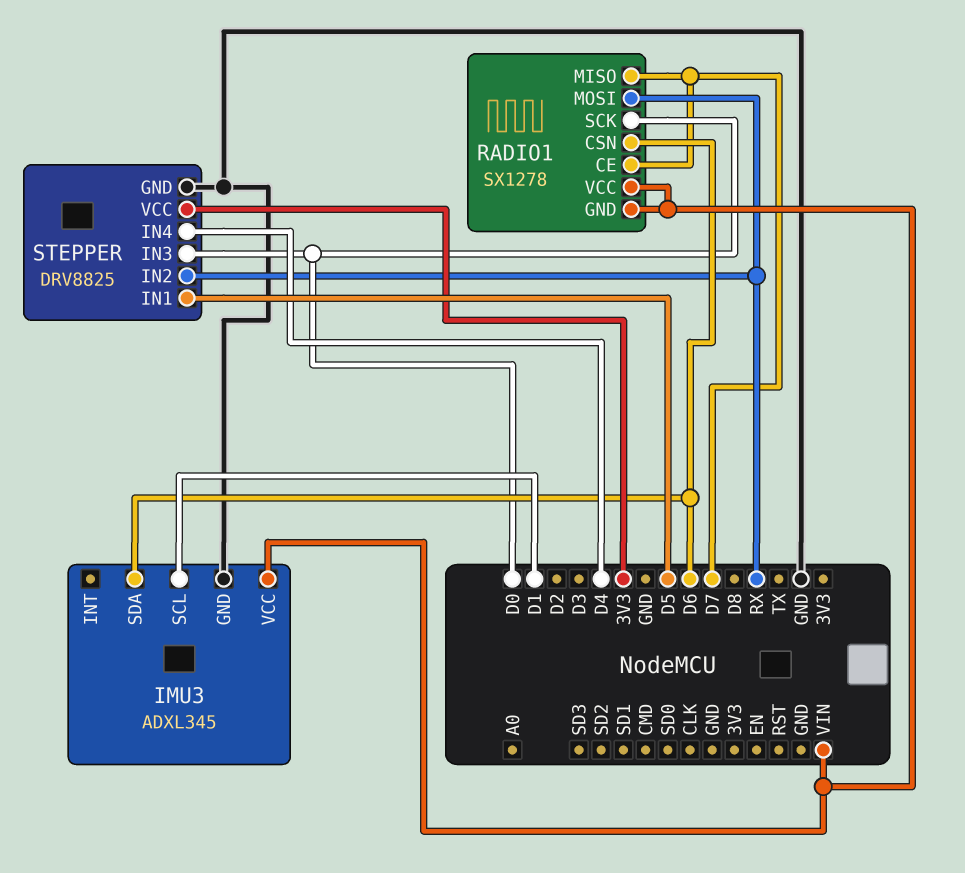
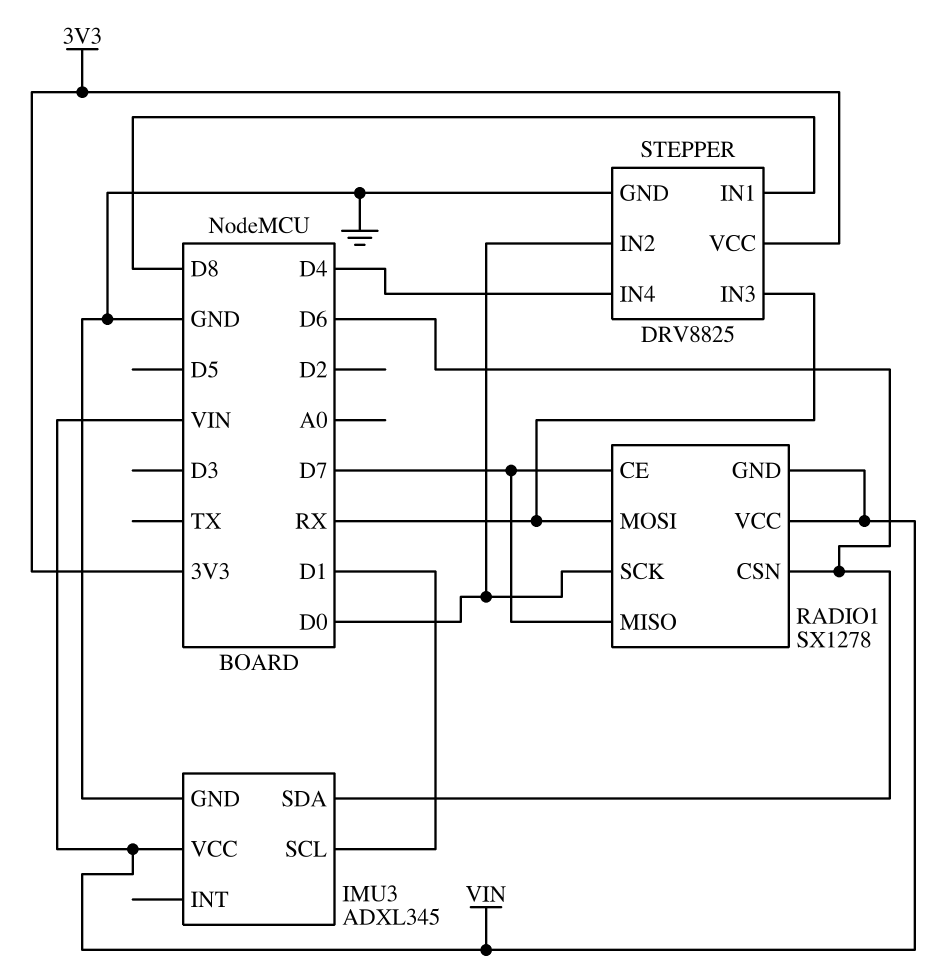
STEPPER pin IN1: D5 -> D8
STEPPER pin IN2: RX -> D0
STEPPER pin IN3: D0 -> RX

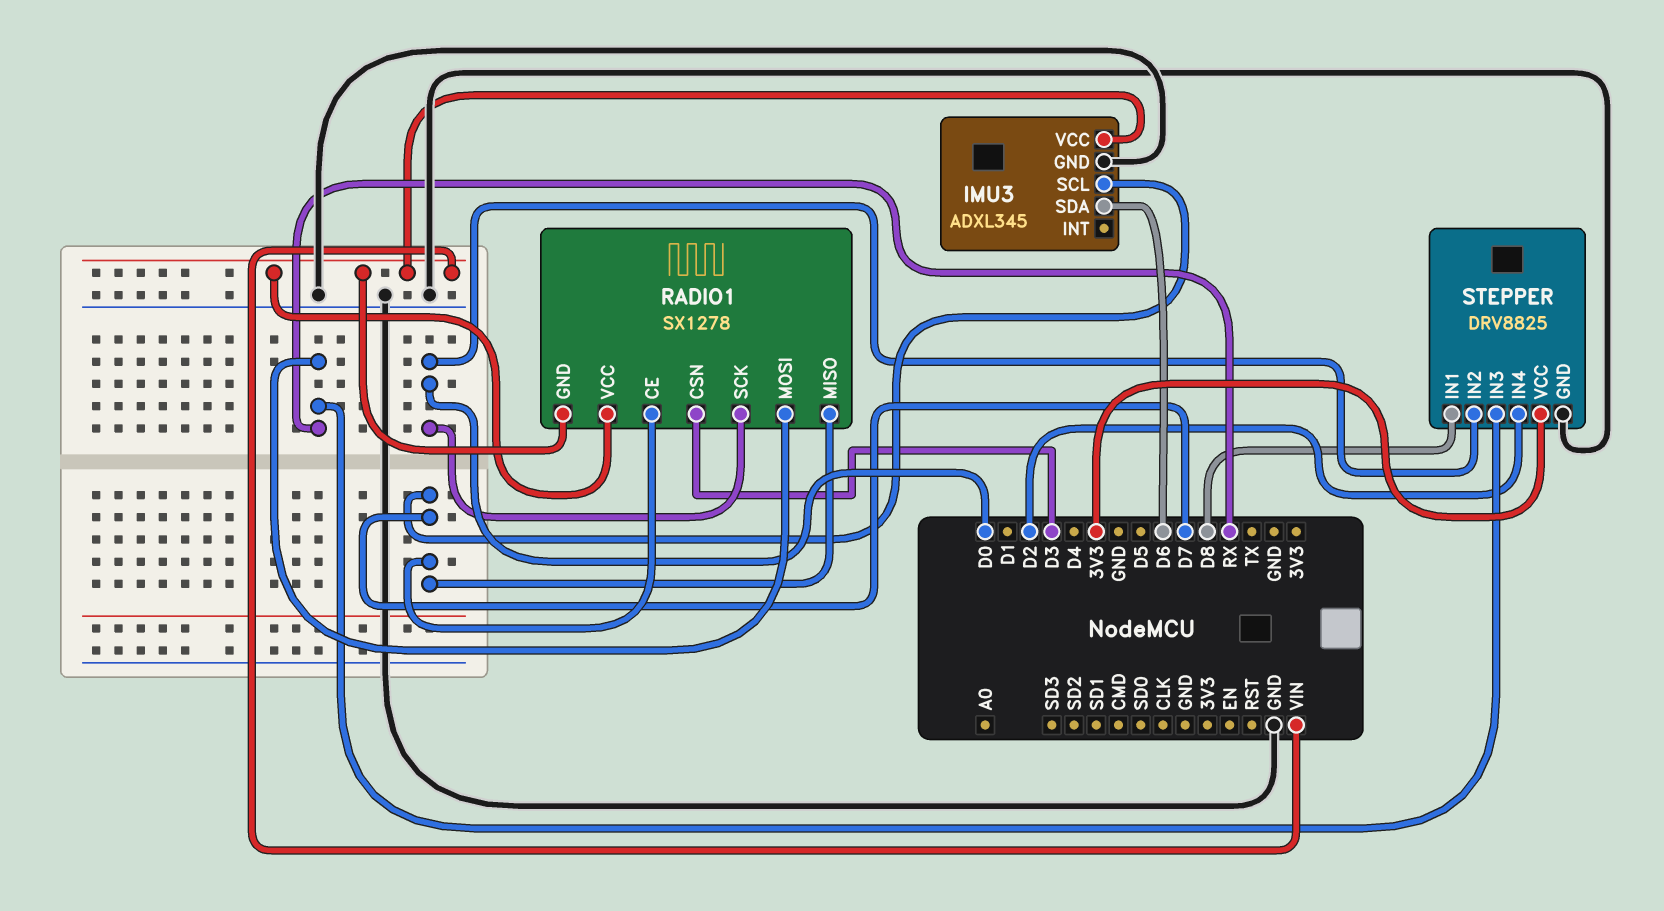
IMU3 pin SCL: D1 -> D7
RADIO1 pin CSN: D6 -> D3
STEPPER pin IN4: D4 -> D2

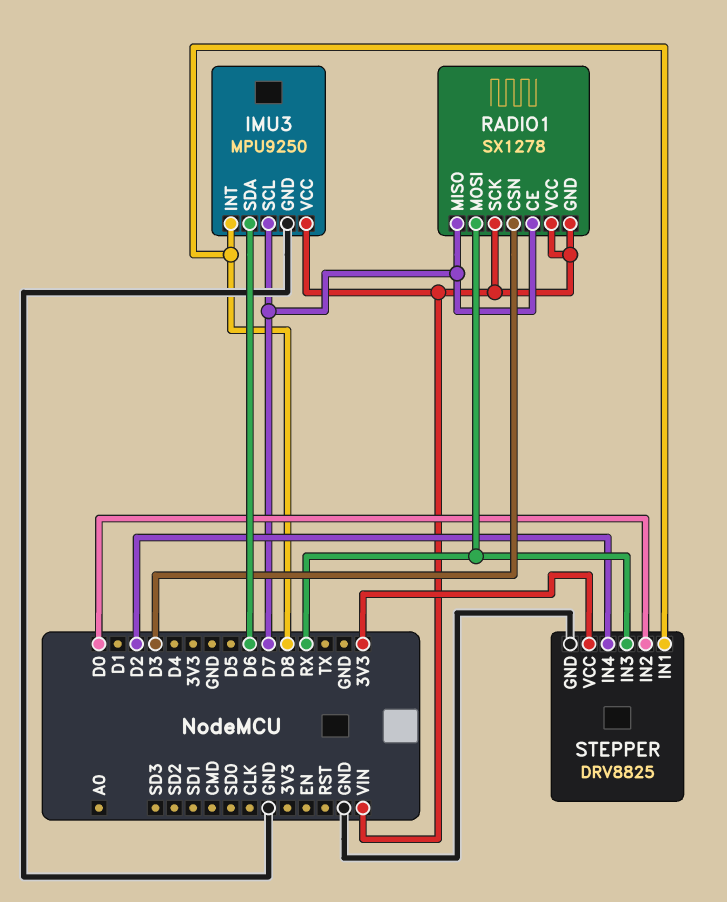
IMU3: ADXL345 -> MPU9250
IMU3 pin INT: none -> D8
RADIO1 pin SCK: D0 -> VIN

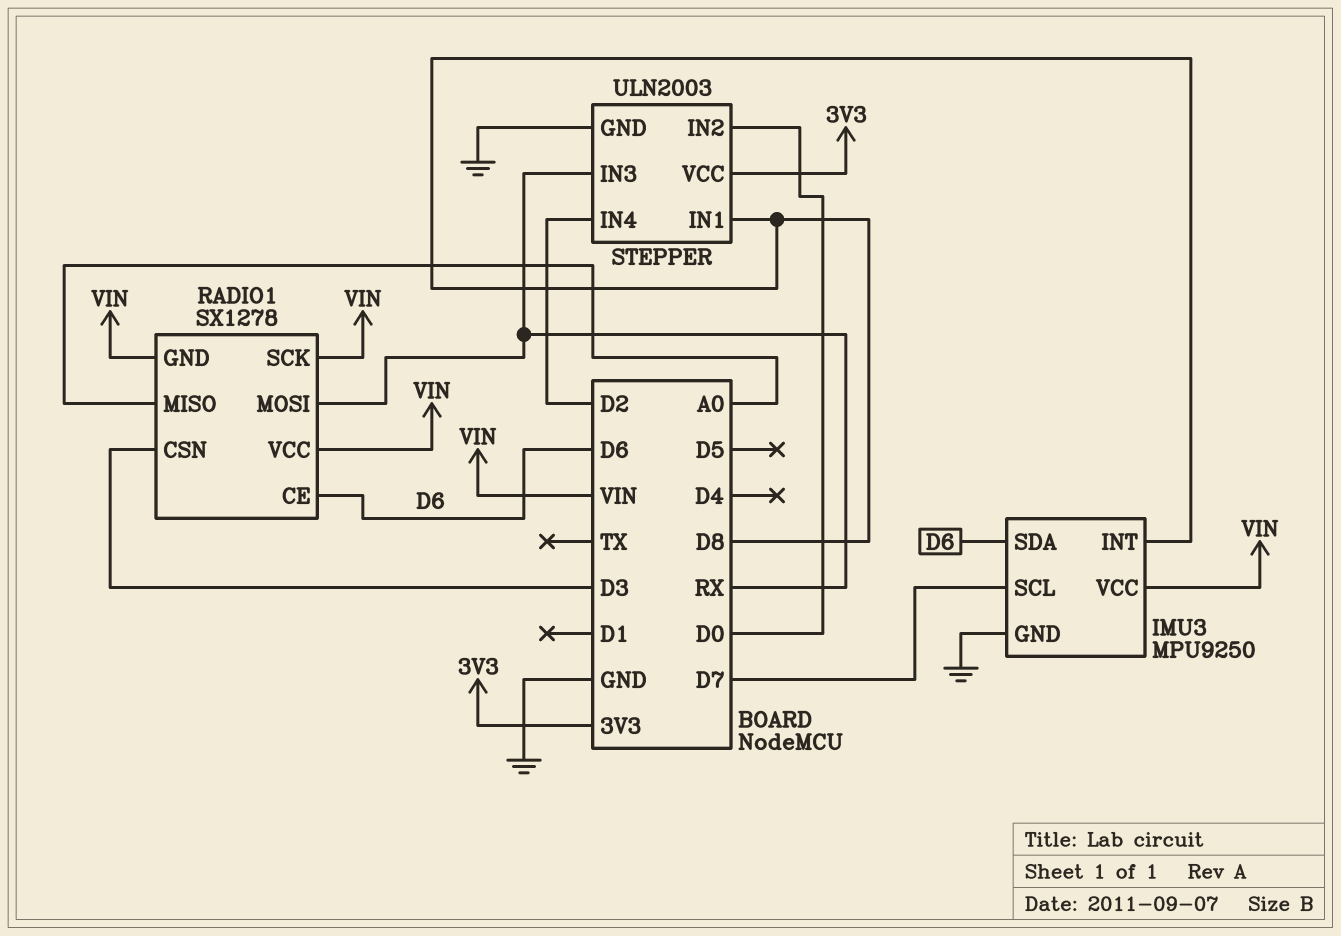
RADIO1 pin CE: D7 -> D6
RADIO1 pin MISO: D7 -> A0
STEPPER: DRV8825 -> ULN2003

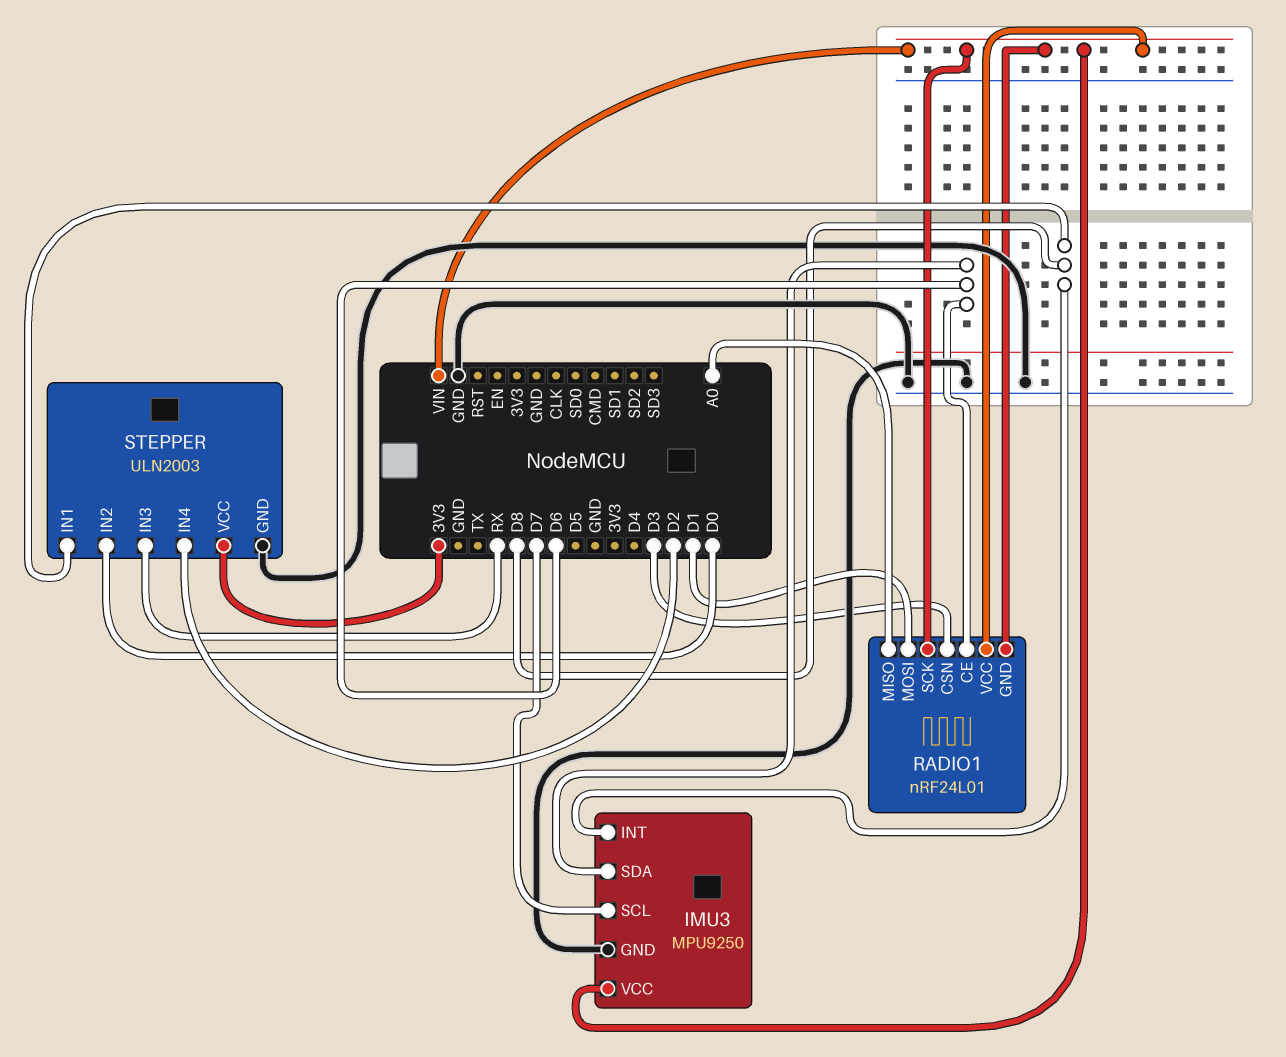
RADIO1: SX1278 -> nRF24L01
RADIO1 pin MOSI: RX -> D1

